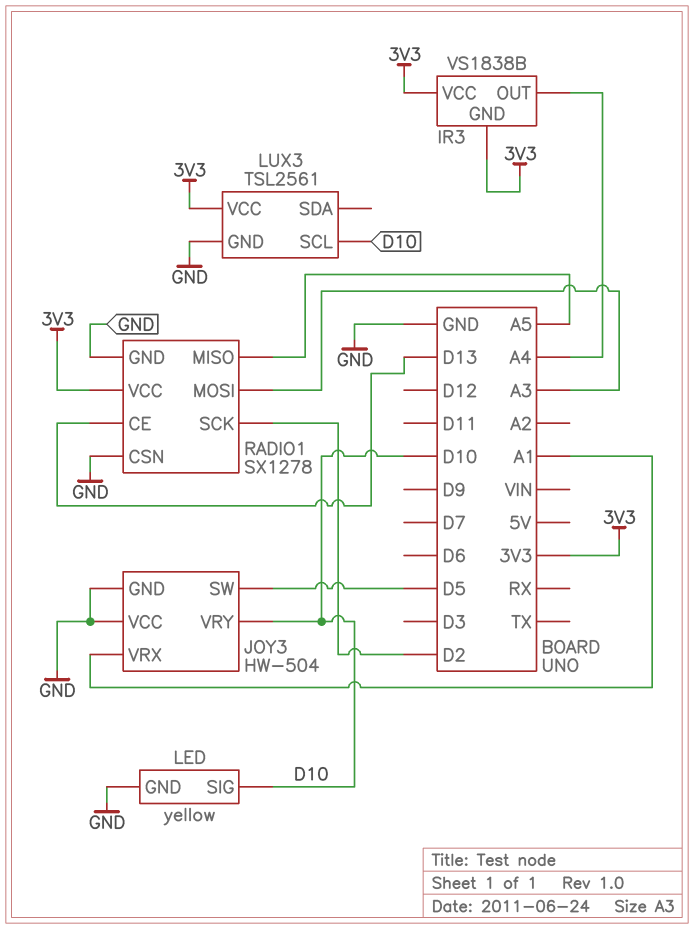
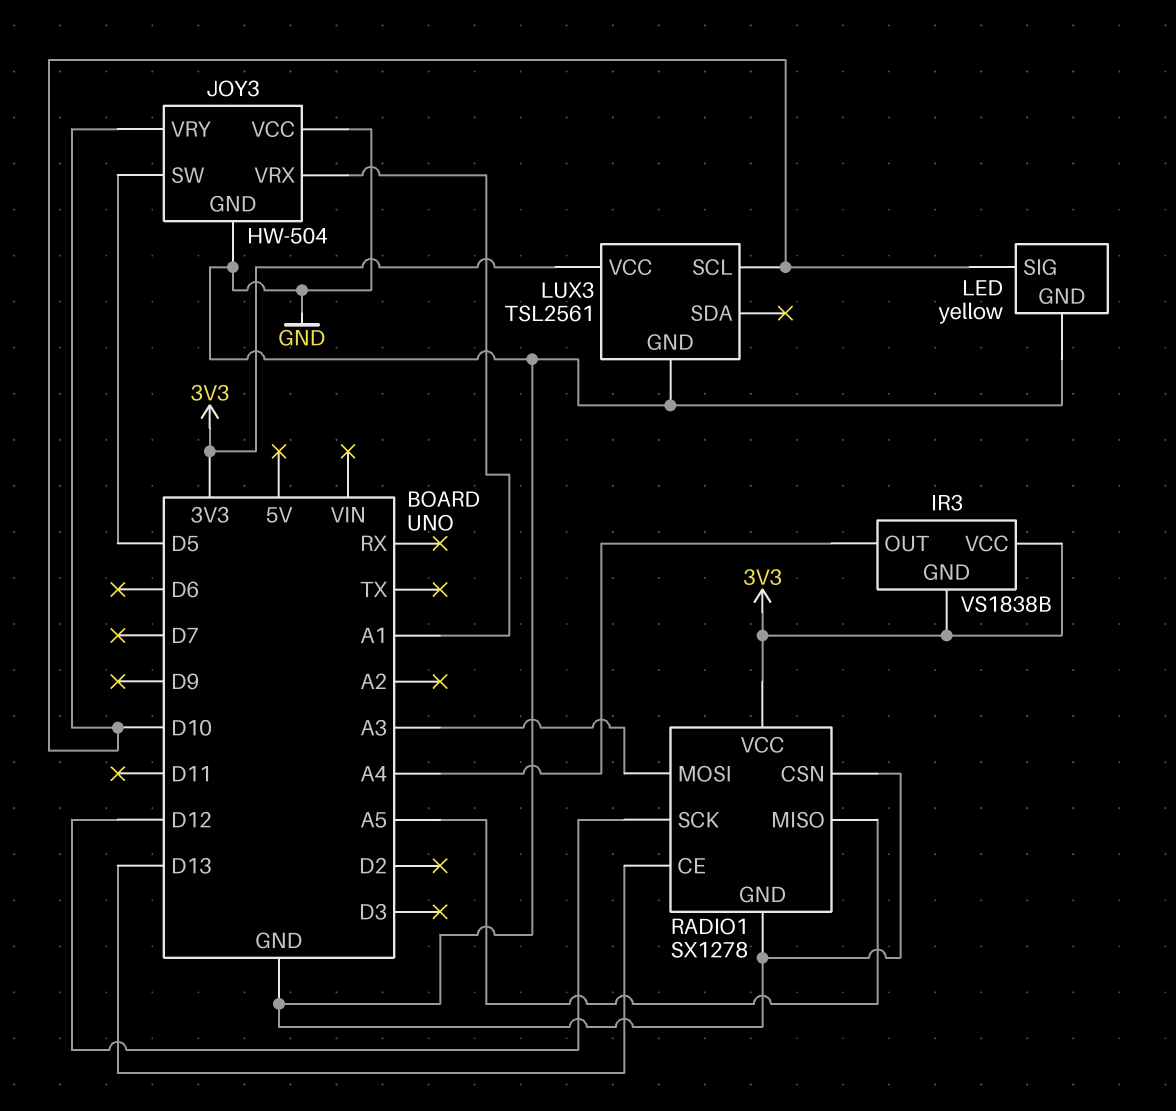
RADIO1 pin SCK: D2 -> D12

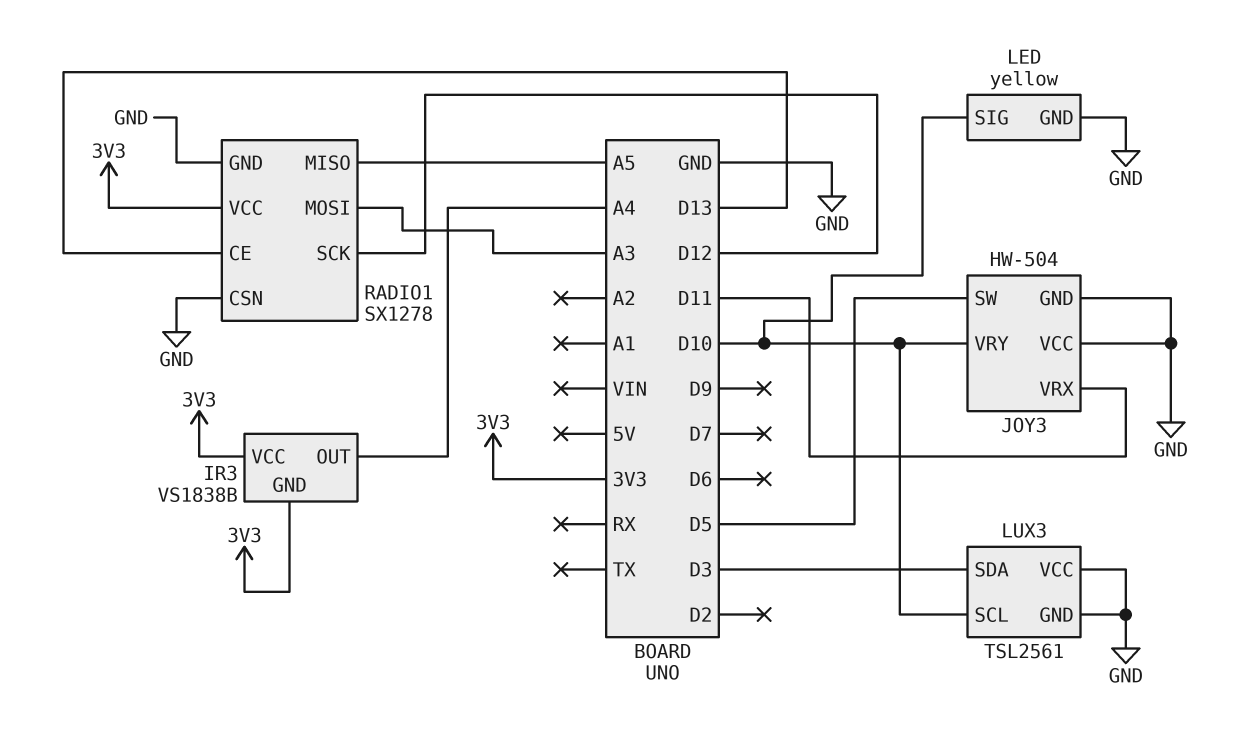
JOY3 pin VRX: A1 -> D11
LUX3 pin SDA: none -> D3
LUX3 pin VCC: 3V3 -> GND

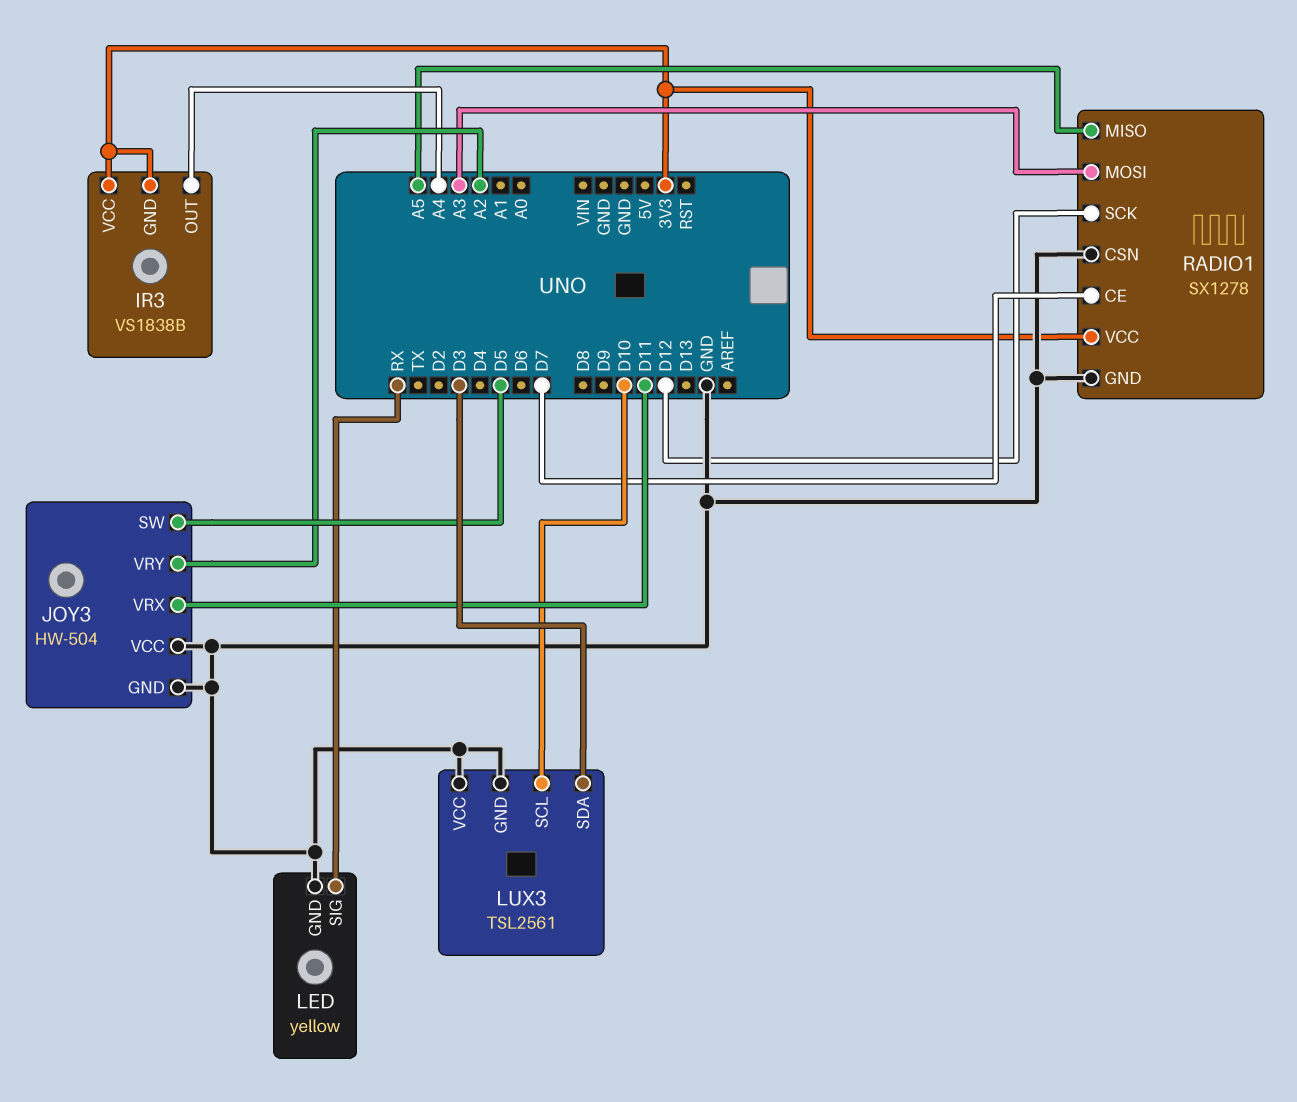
JOY3 pin VRY: D10 -> A2
LED pin SIG: D10 -> RX
RADIO1 pin CE: D13 -> D7

